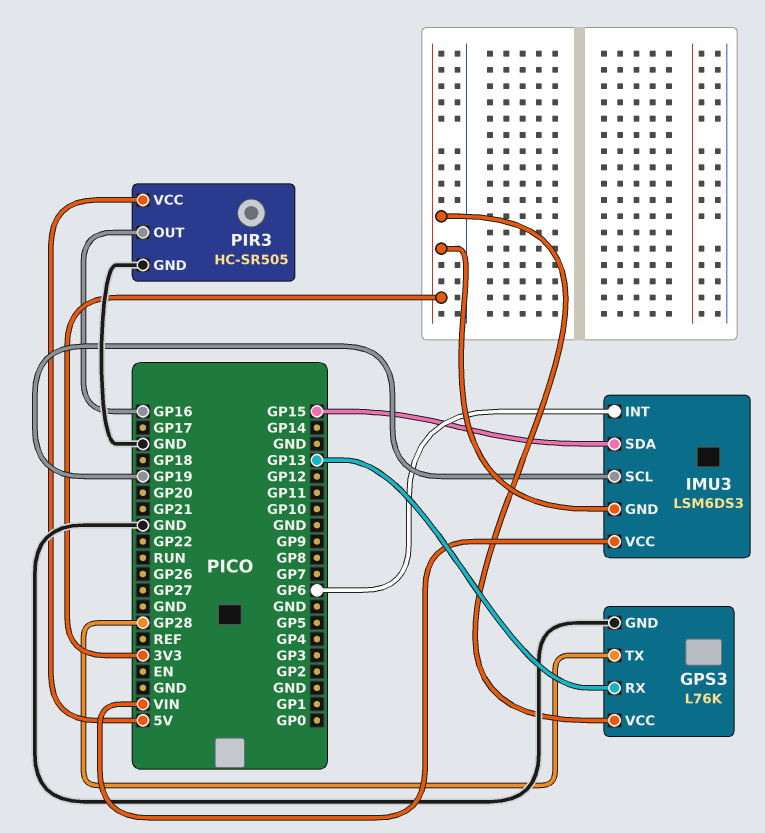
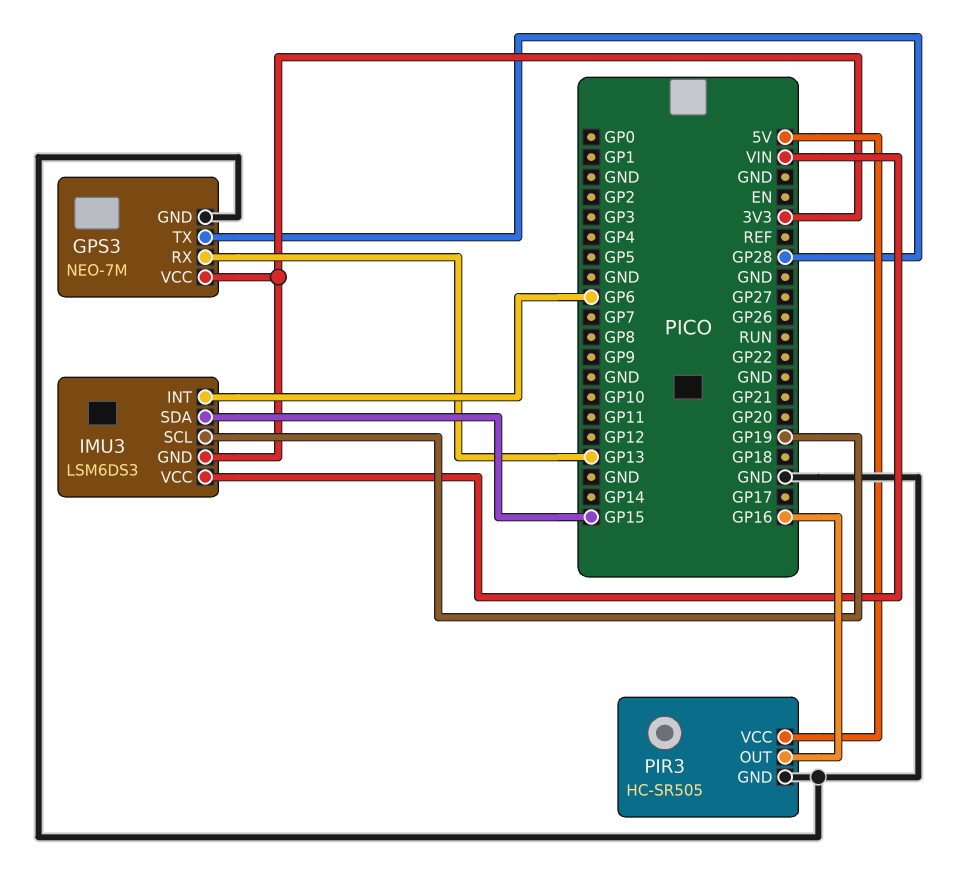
GPS3: L76K -> NEO-7M

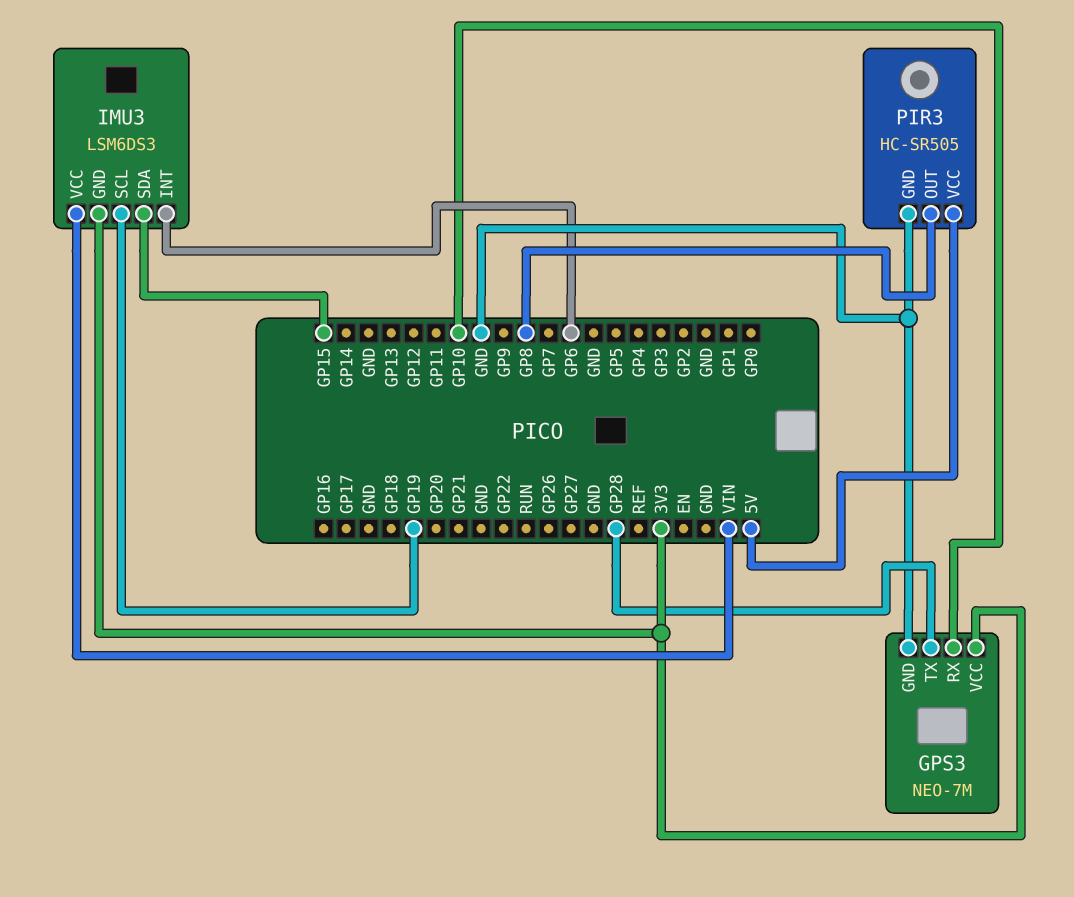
GPS3 pin RX: GP13 -> GP10
PIR3 pin OUT: GP16 -> GP8

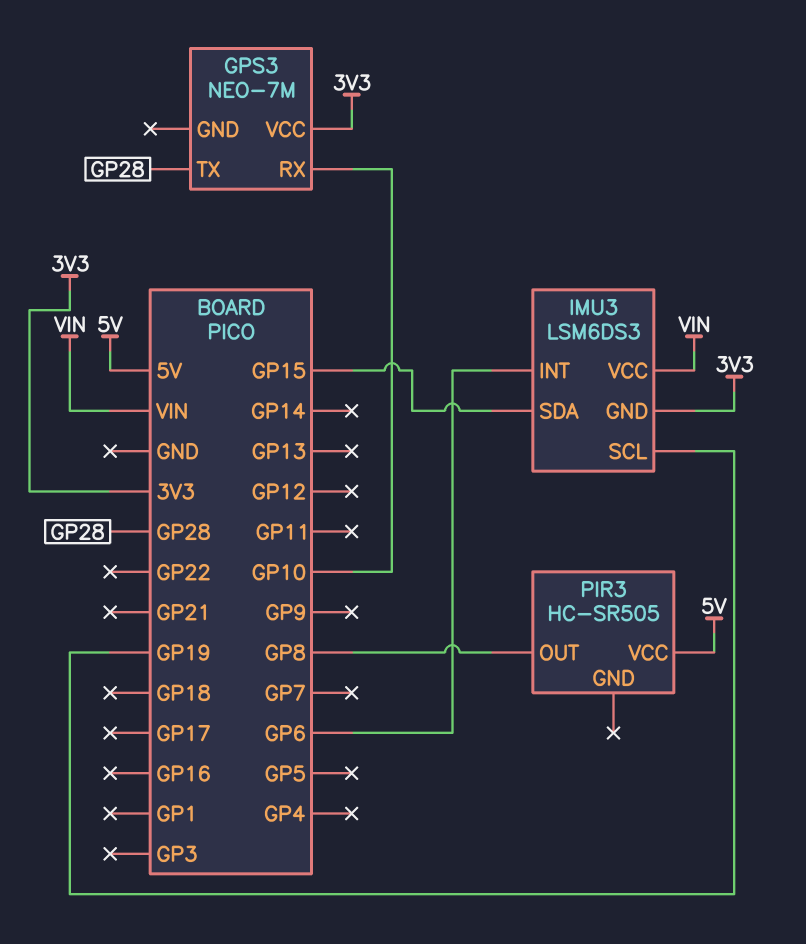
GPS3 pin GND: GND -> none
PIR3 pin GND: GND -> none

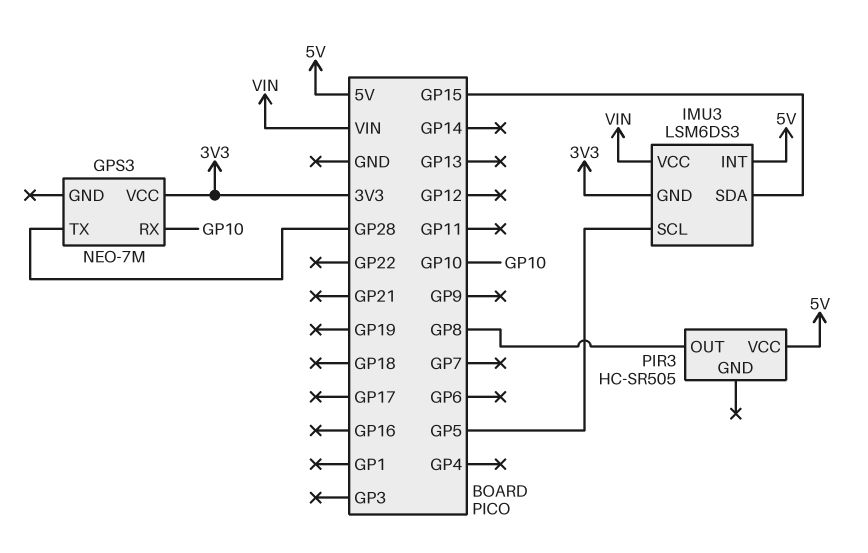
IMU3 pin INT: GP6 -> 5V
IMU3 pin SCL: GP19 -> GP5

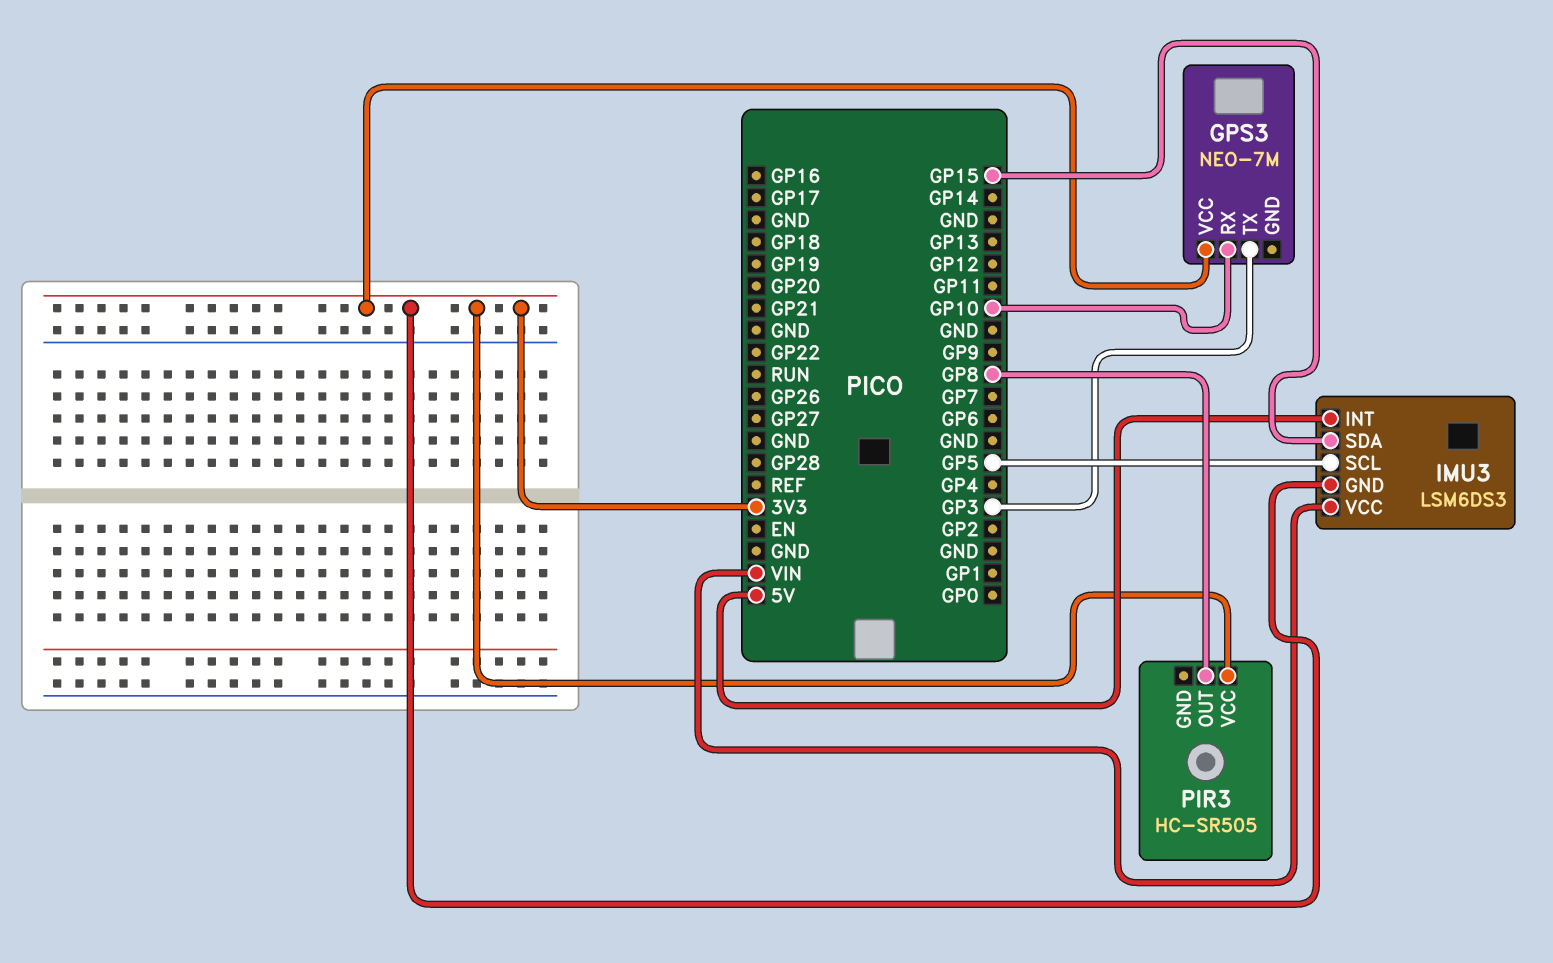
GPS3 pin TX: GP28 -> GP3
PIR3 pin VCC: 5V -> 3V3

